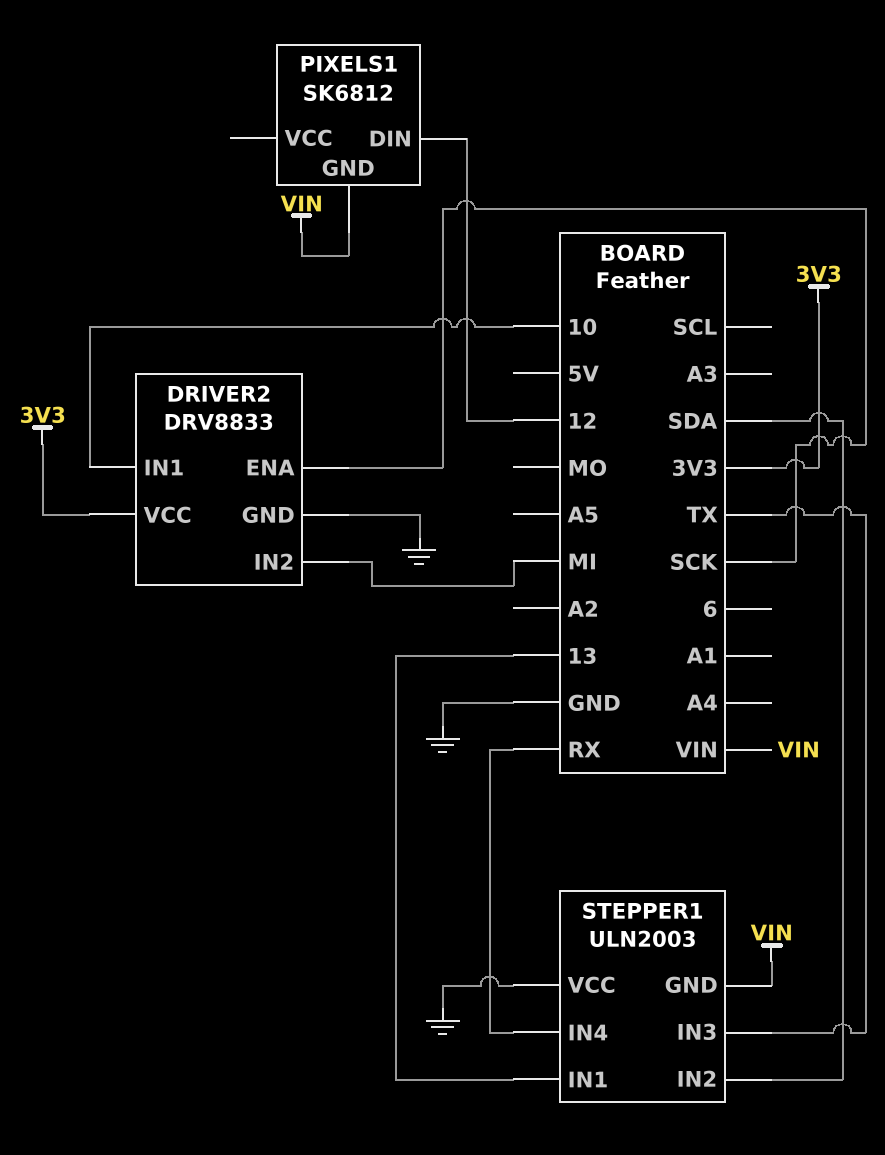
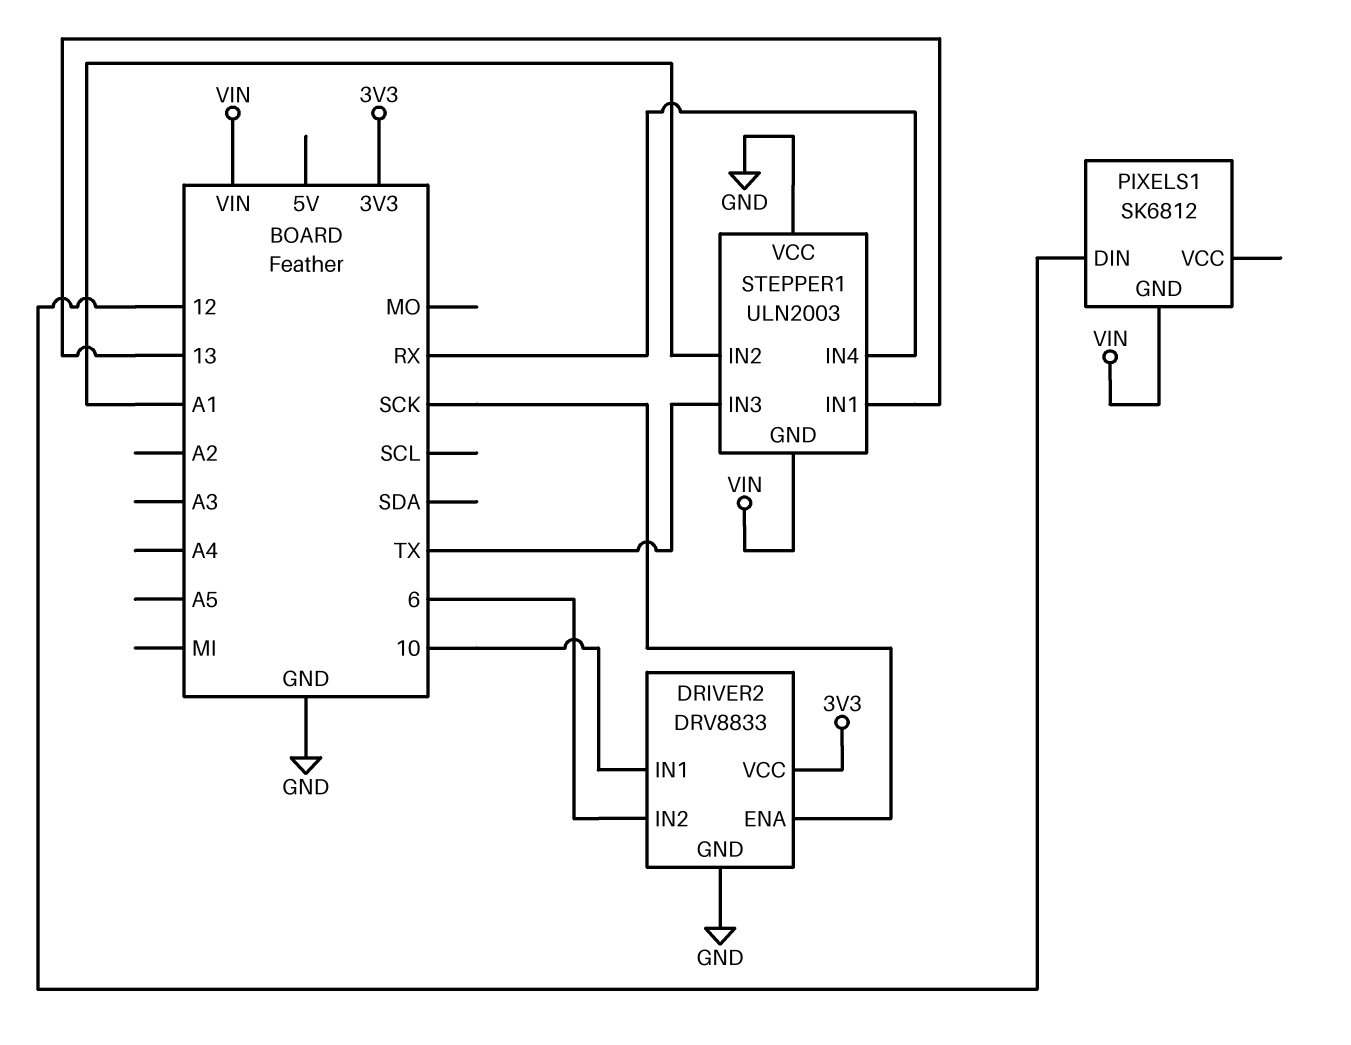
DRIVER2 pin IN2: MI -> 6
STEPPER1 pin IN2: SDA -> A1

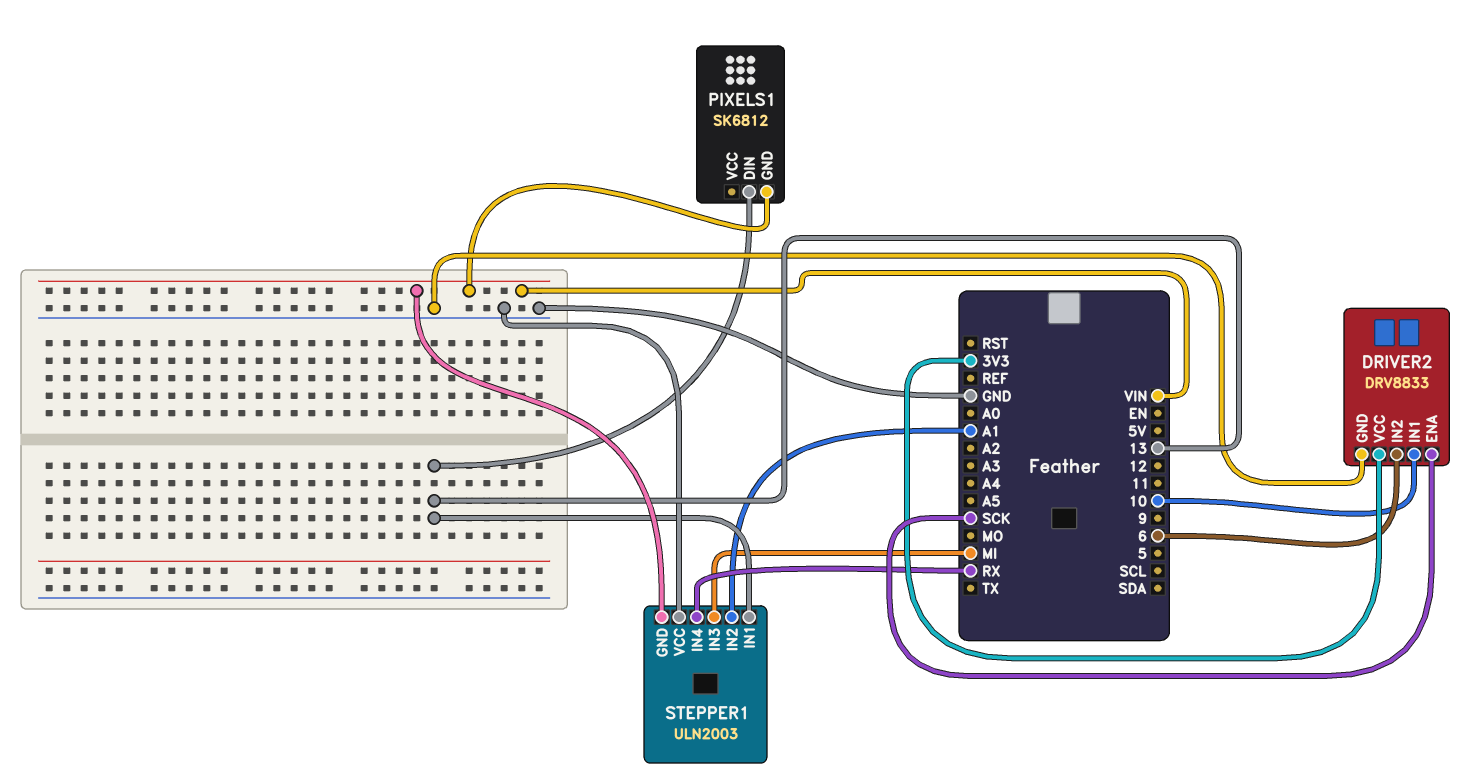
PIXELS1 pin DIN: 12 -> 13
STEPPER1 pin IN3: TX -> MI

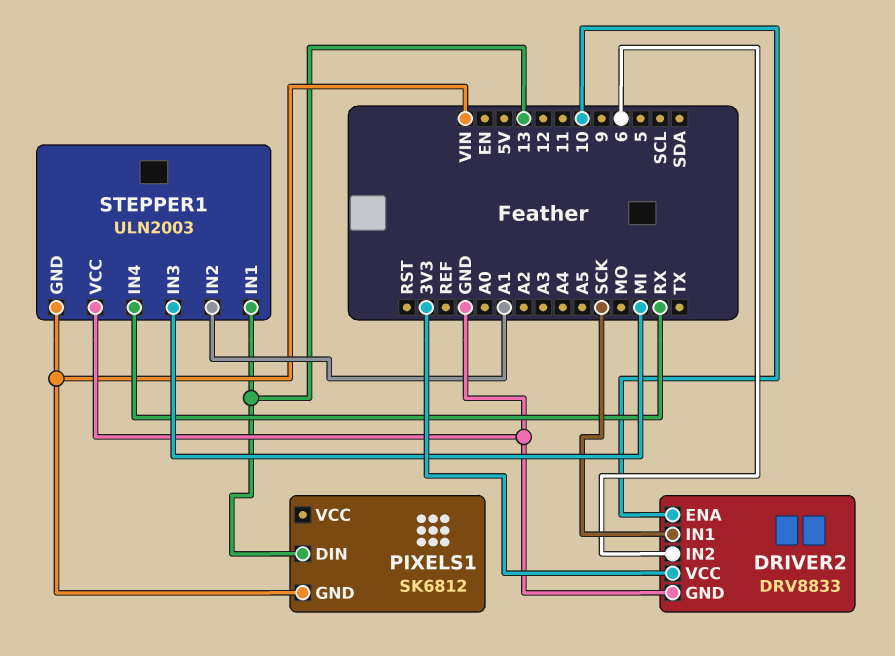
DRIVER2 pin ENA: SCK -> 10
DRIVER2 pin IN1: 10 -> SCK

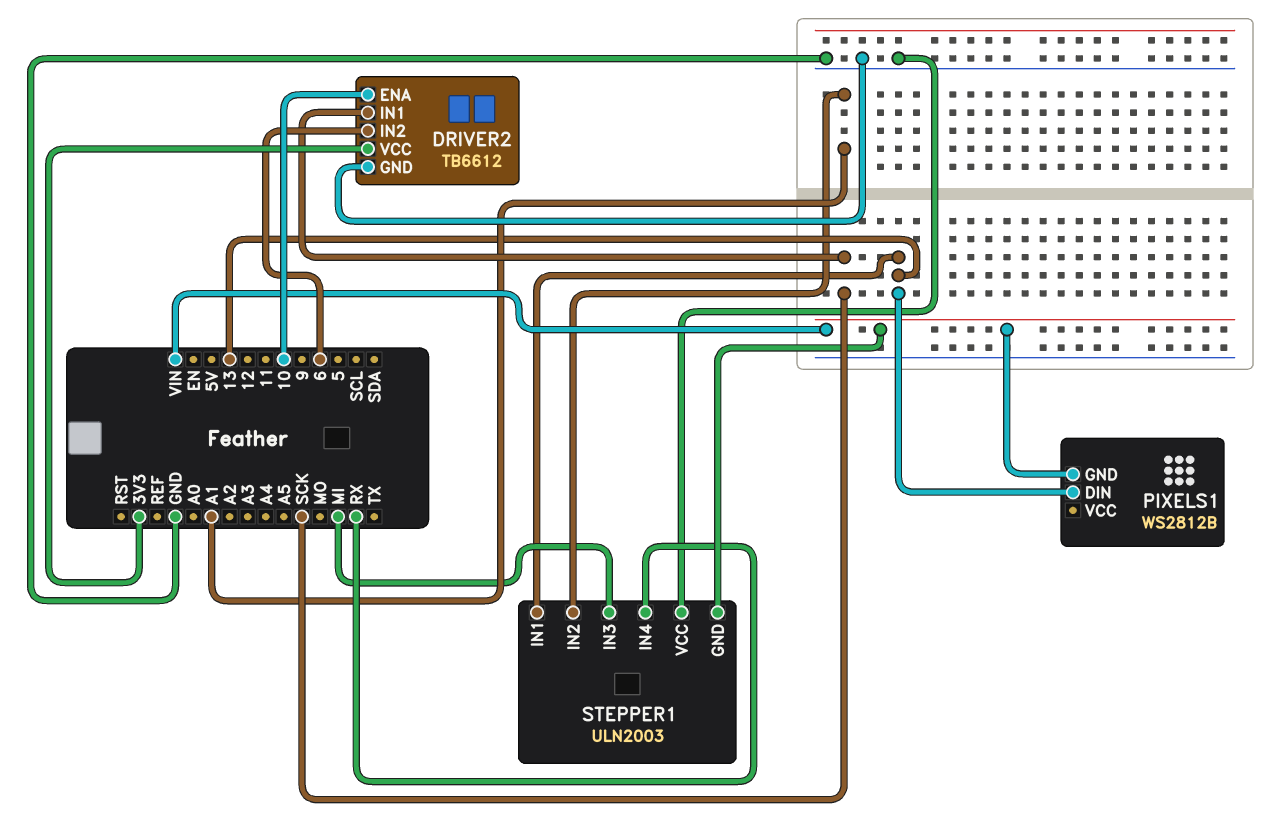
DRIVER2: DRV8833 -> TB6612
PIXELS1: SK6812 -> WS2812B

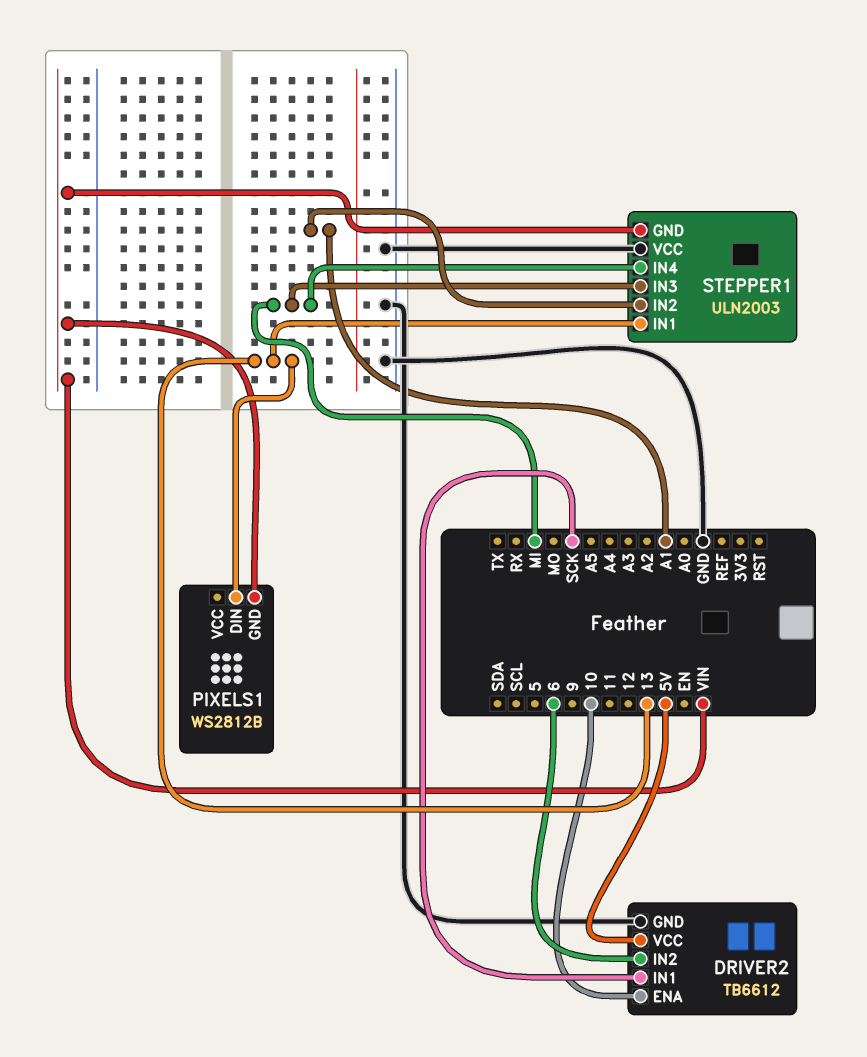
DRIVER2 pin VCC: 3V3 -> 5V
STEPPER1 pin IN4: RX -> MI

